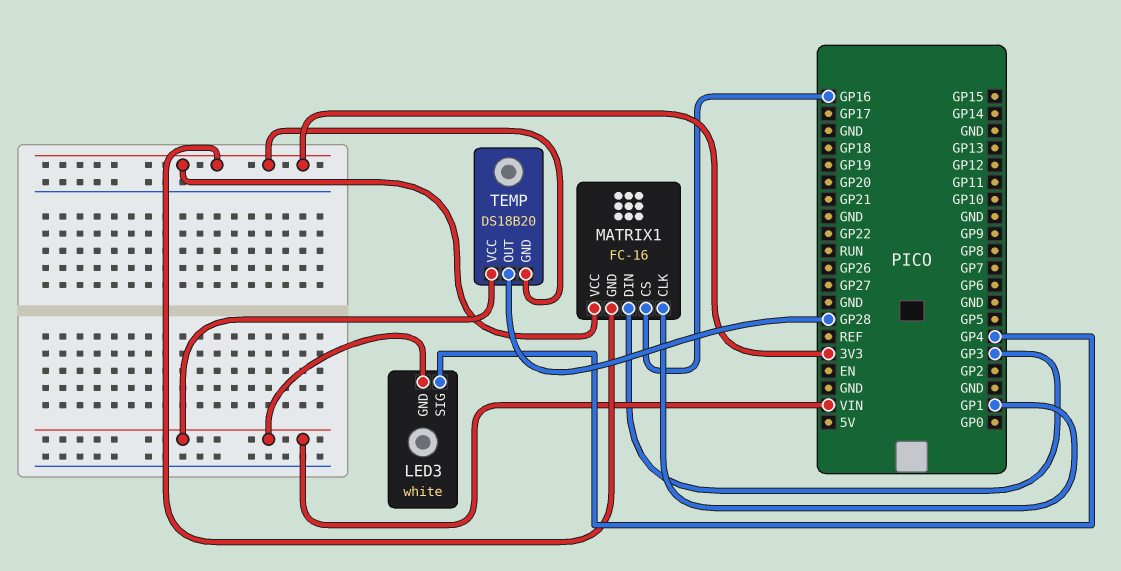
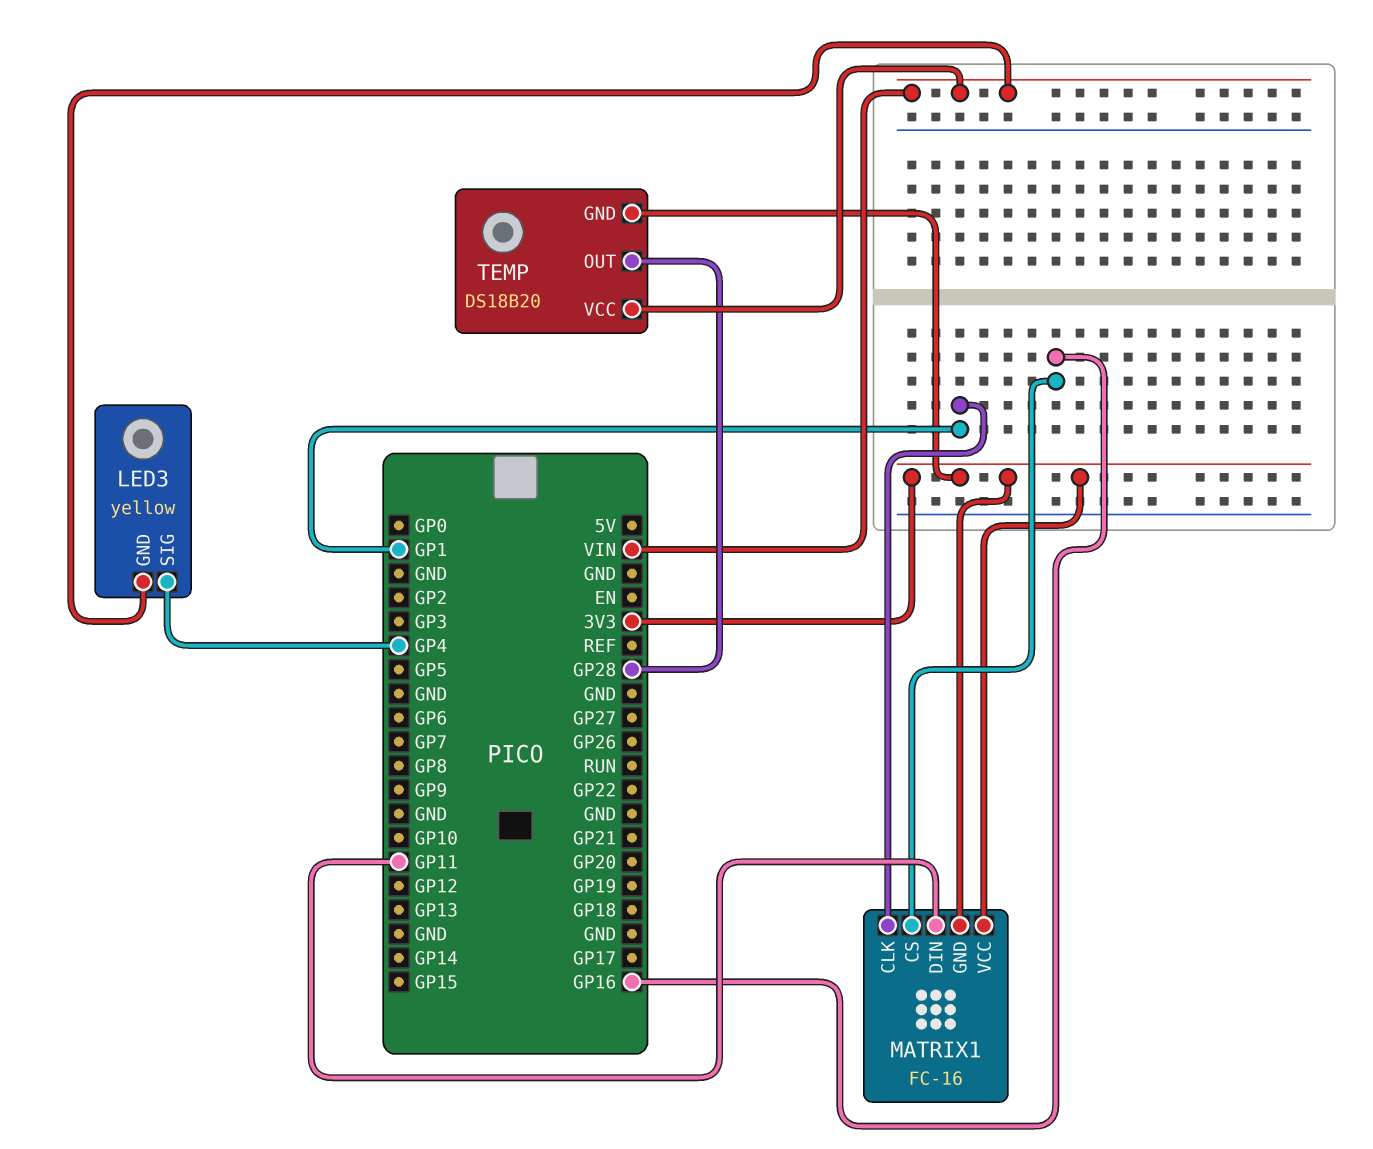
LED3: white -> yellow
MATRIX1 pin DIN: GP3 -> GP11

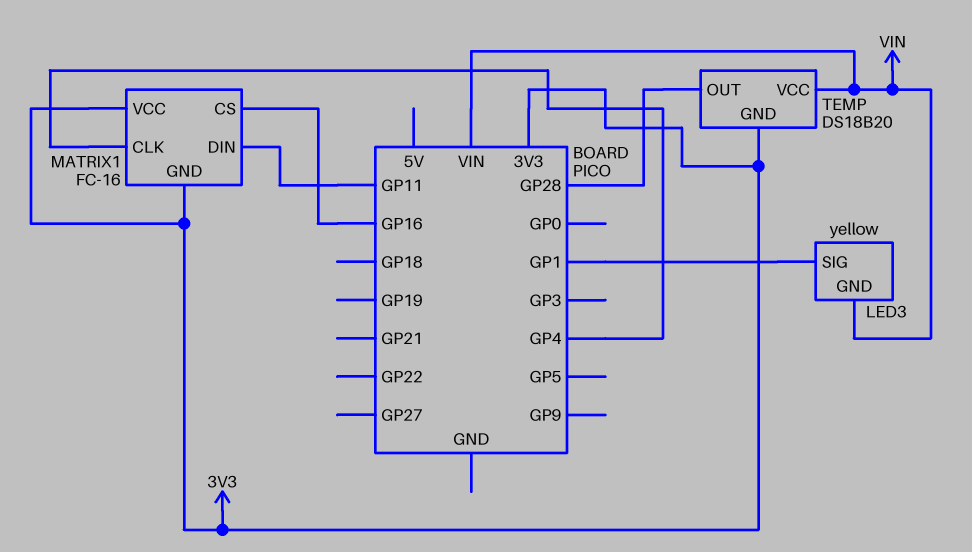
LED3 pin SIG: GP4 -> GP1
MATRIX1 pin CLK: GP1 -> GP4

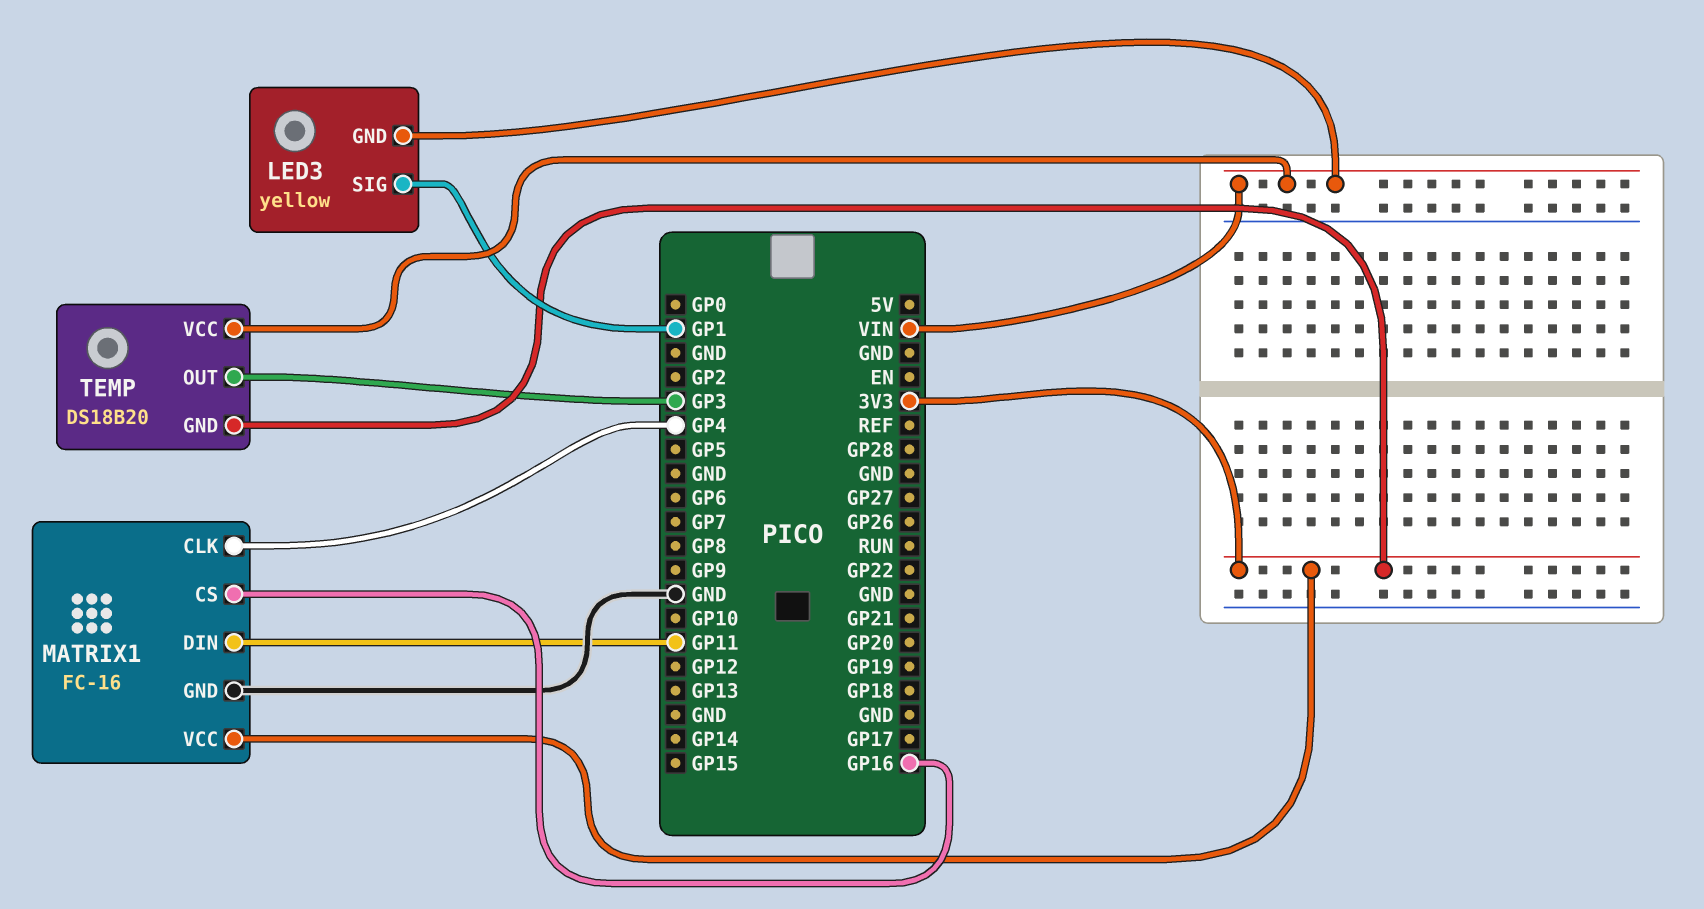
MATRIX1 pin GND: 3V3 -> GND
TEMP pin OUT: GP28 -> GP3

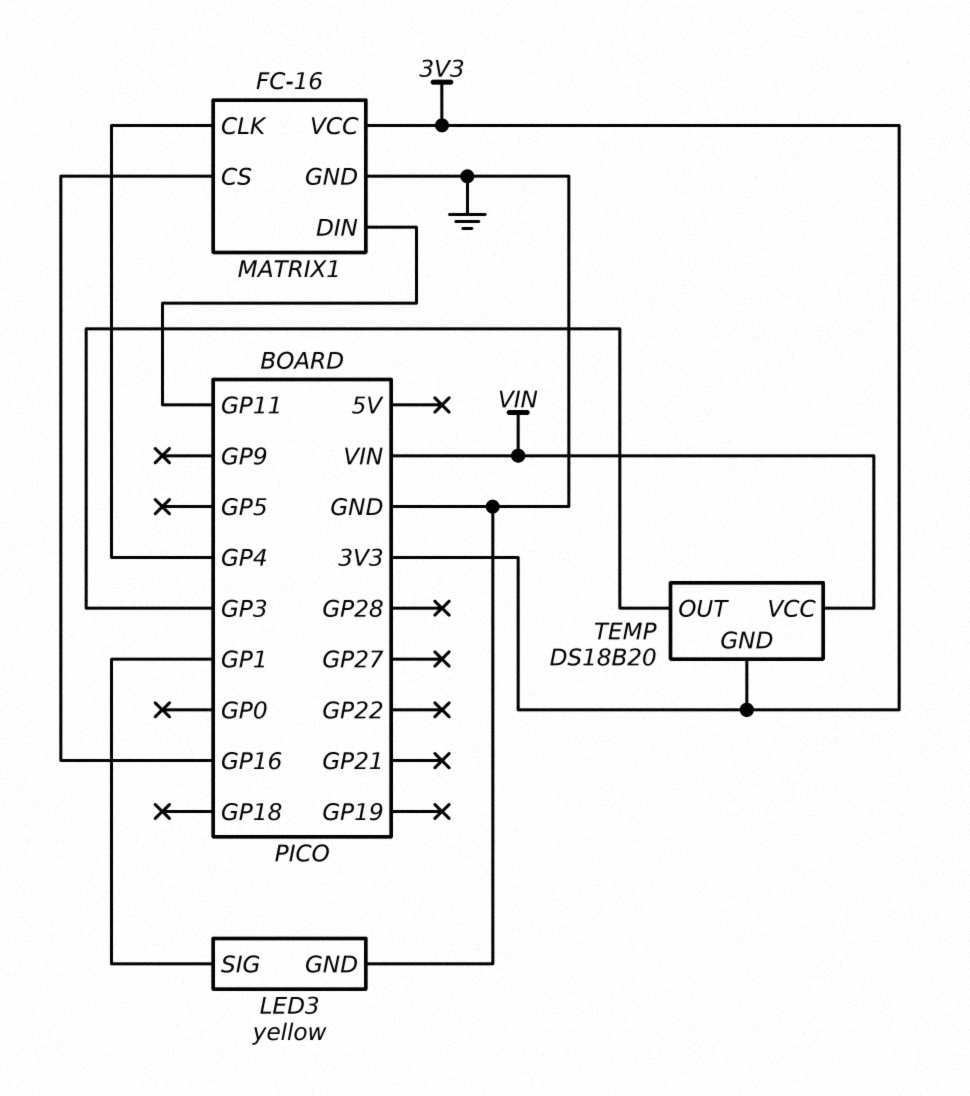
LED3 pin GND: VIN -> GND

